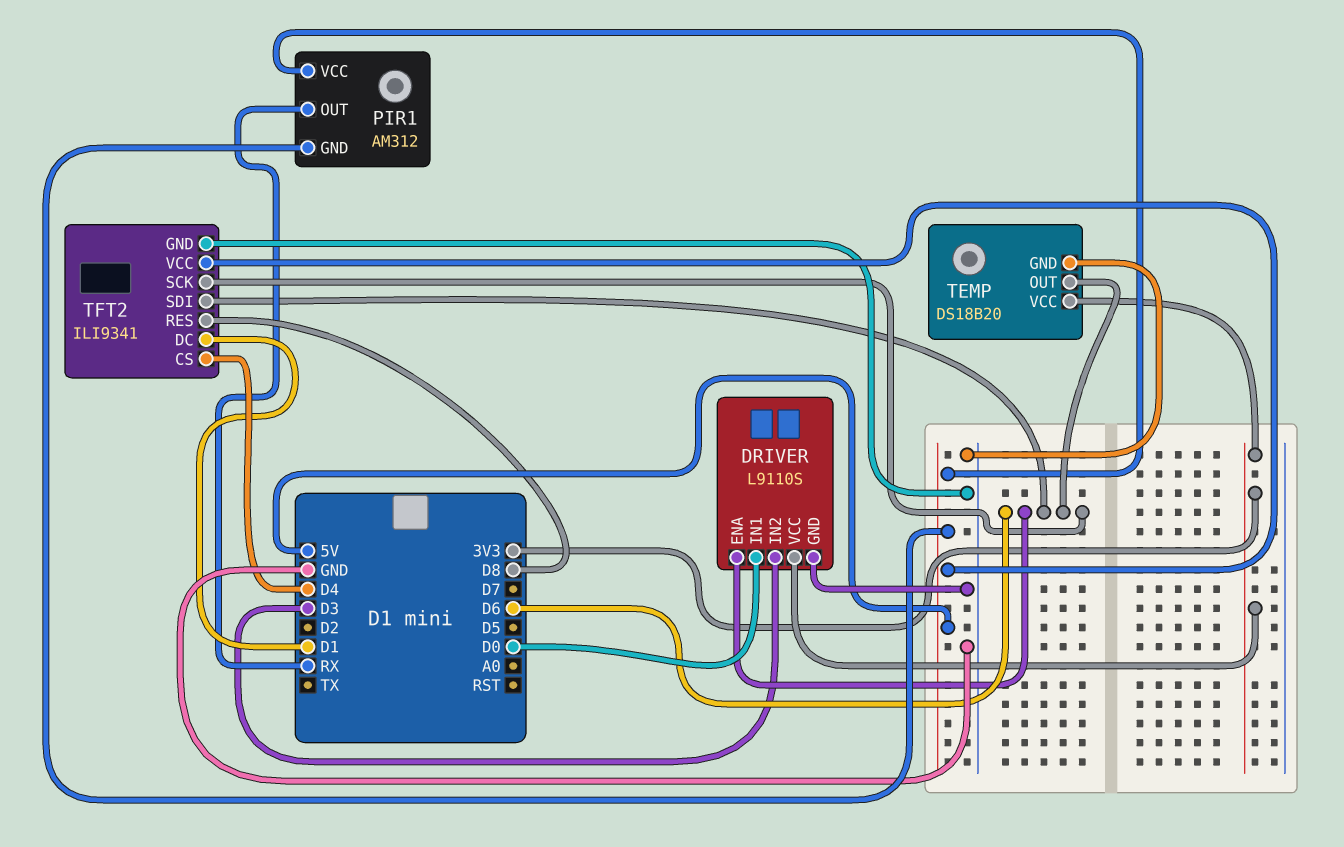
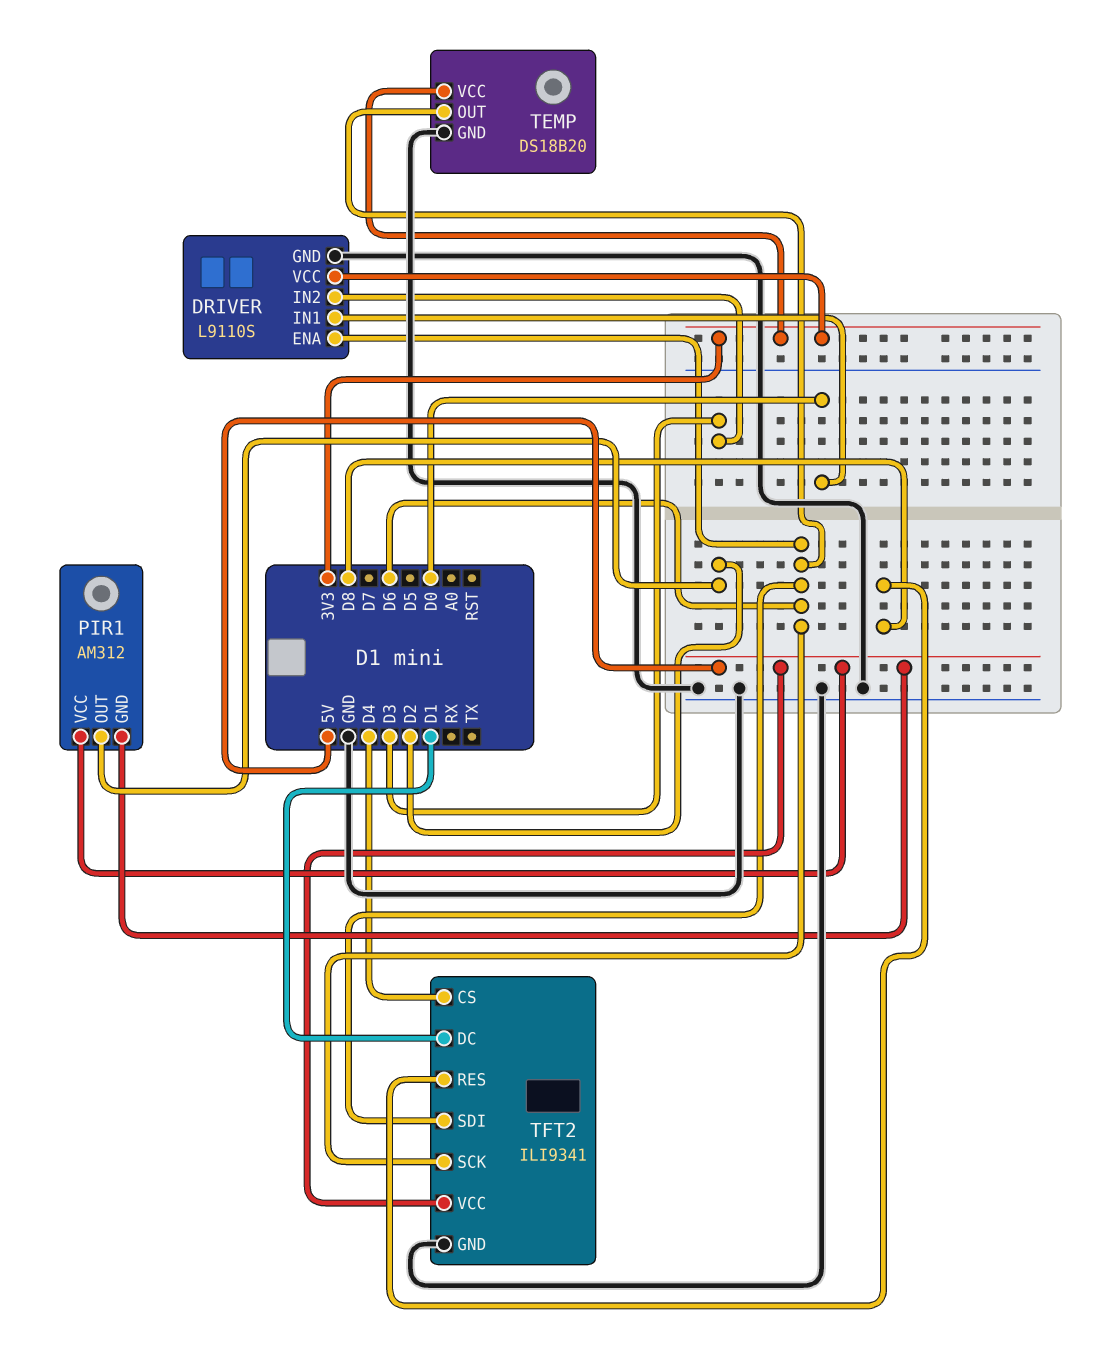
PIR1 pin OUT: RX -> D2

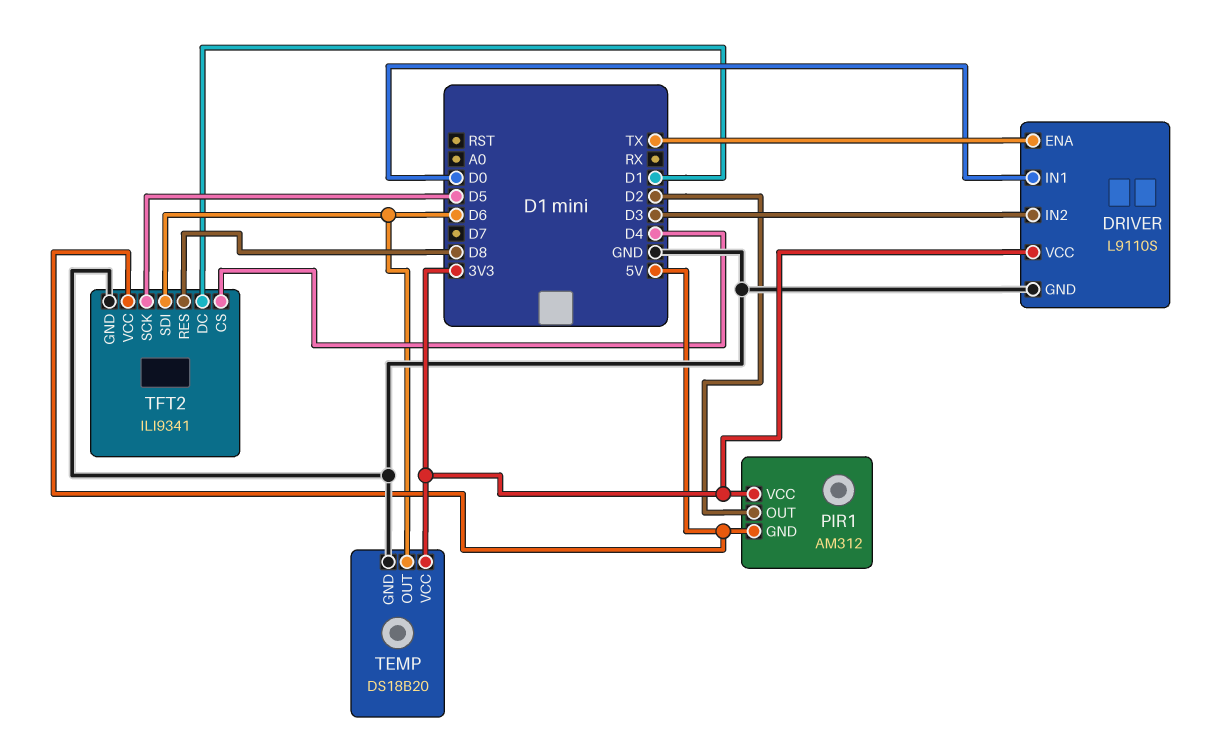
DRIVER pin ENA: D6 -> TX
PIR1 pin VCC: 5V -> 3V3
TFT2 pin SCK: D6 -> D5

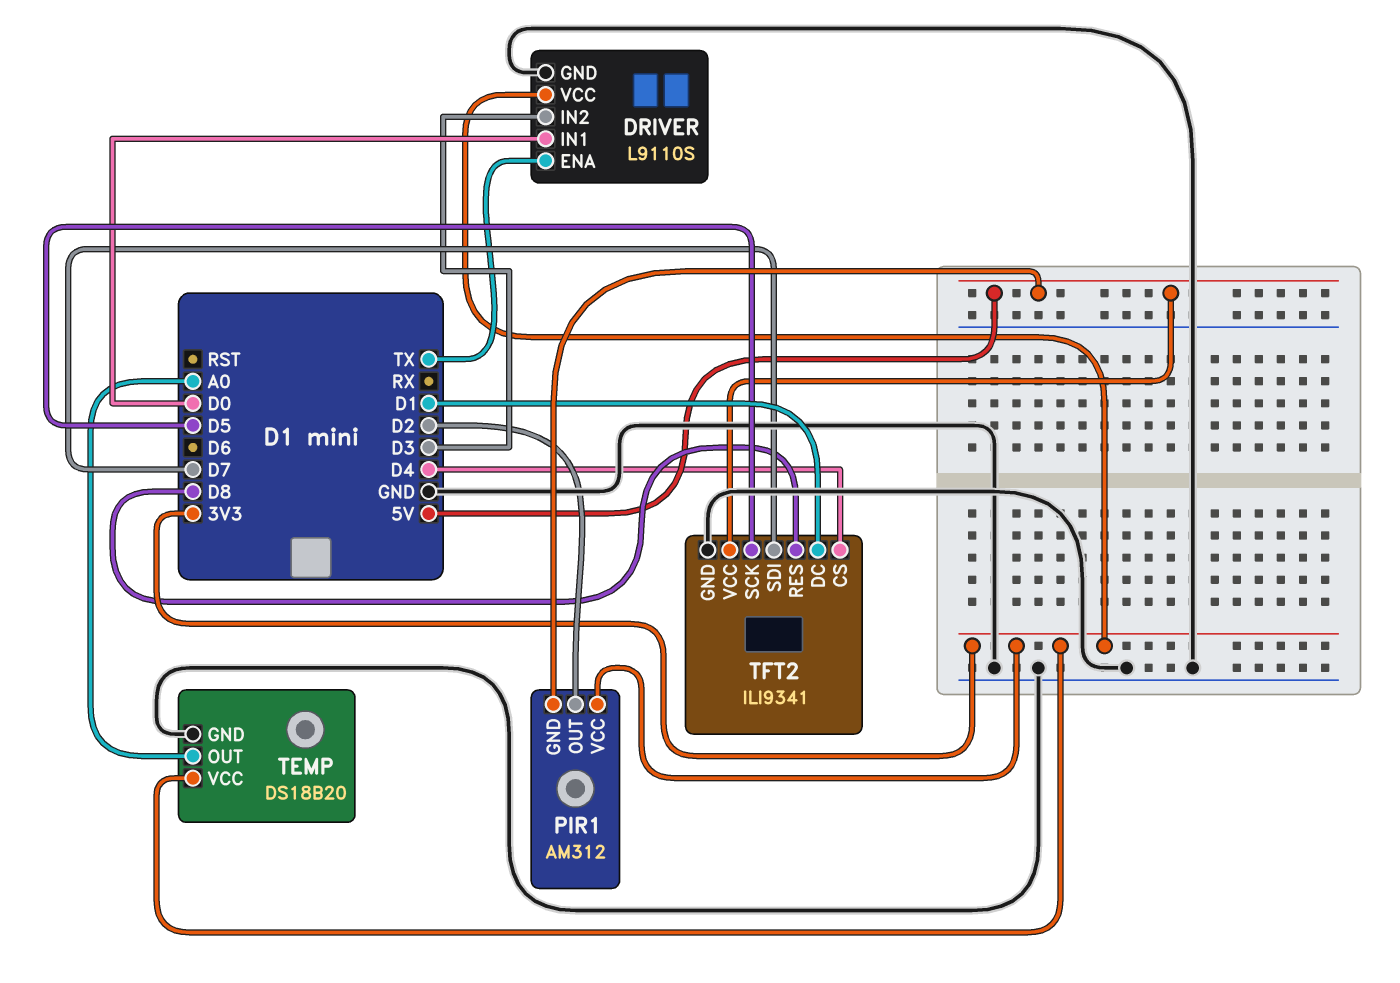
TEMP pin OUT: D6 -> A0
TFT2 pin SDI: D6 -> D7

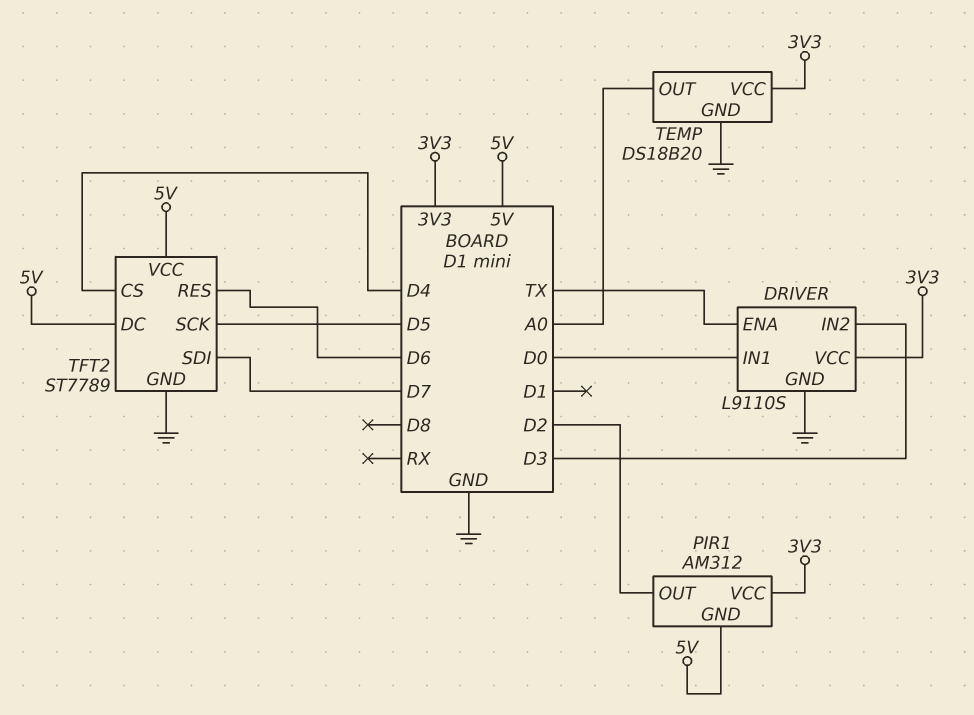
TFT2: ILI9341 -> ST7789
TFT2 pin DC: D1 -> 5V
TFT2 pin RES: D8 -> D6

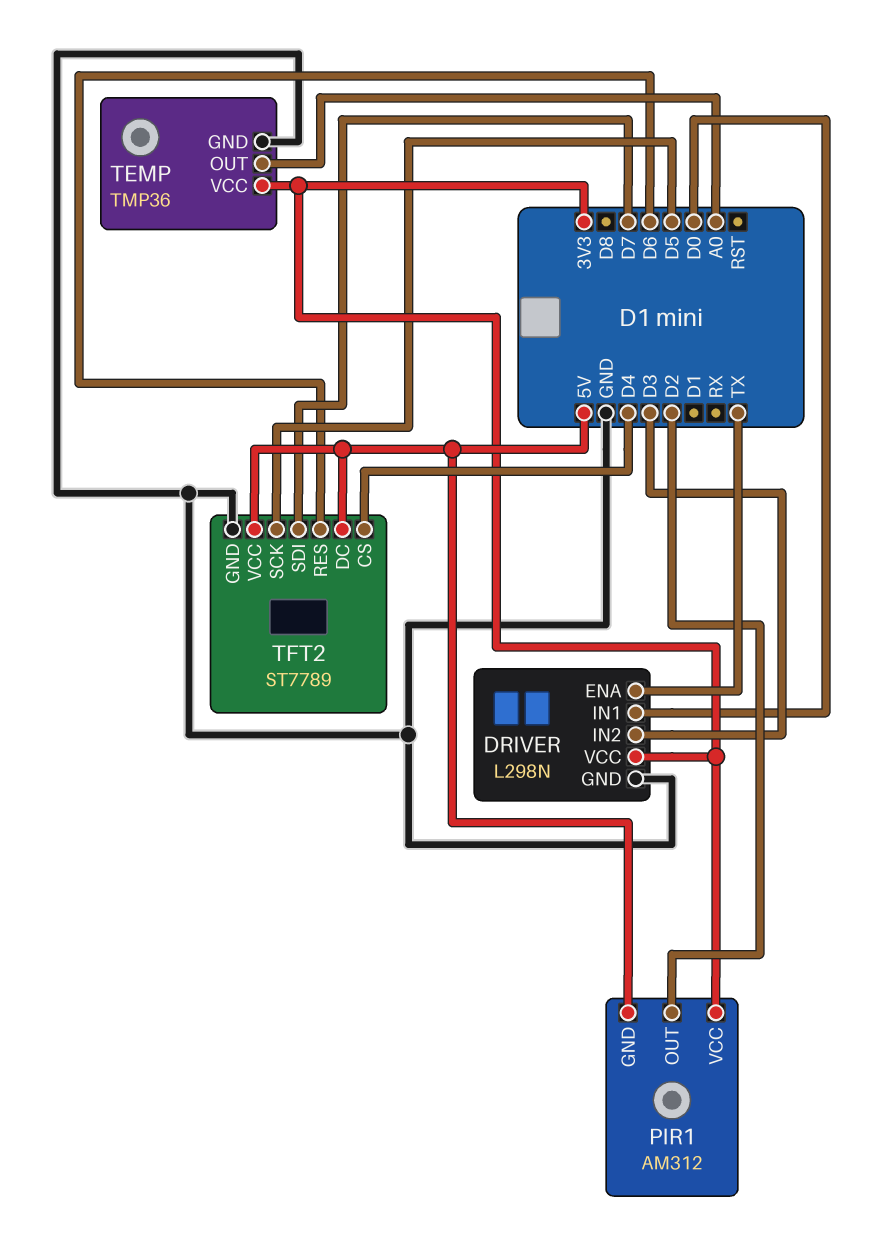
DRIVER: L9110S -> L298N
TEMP: DS18B20 -> TMP36

